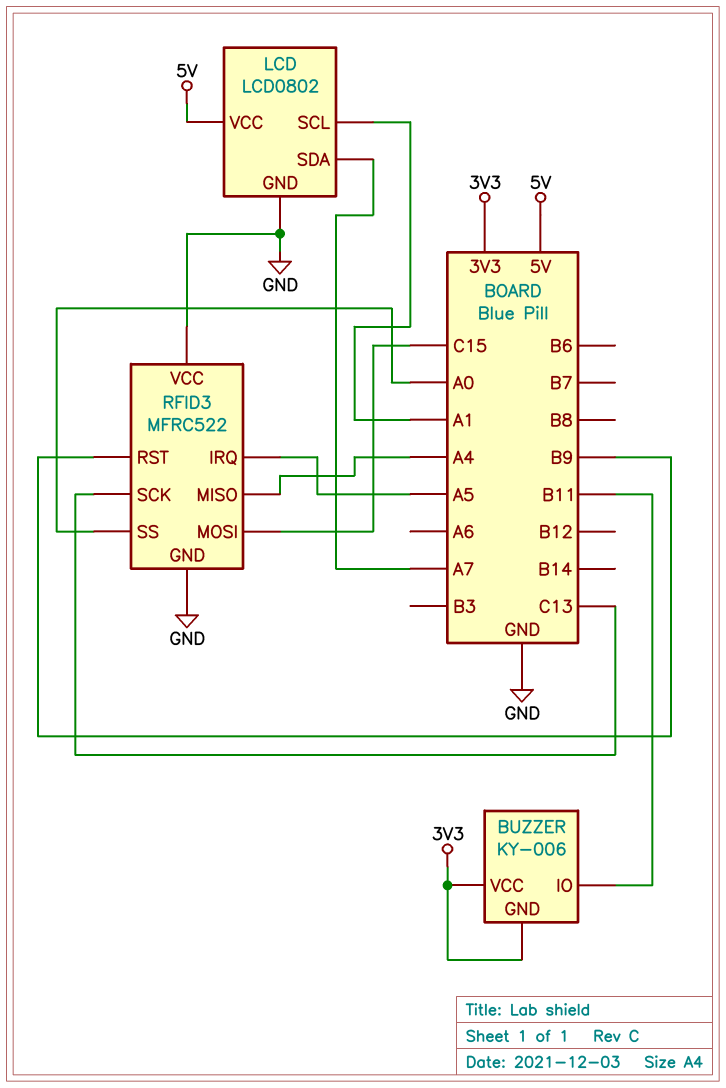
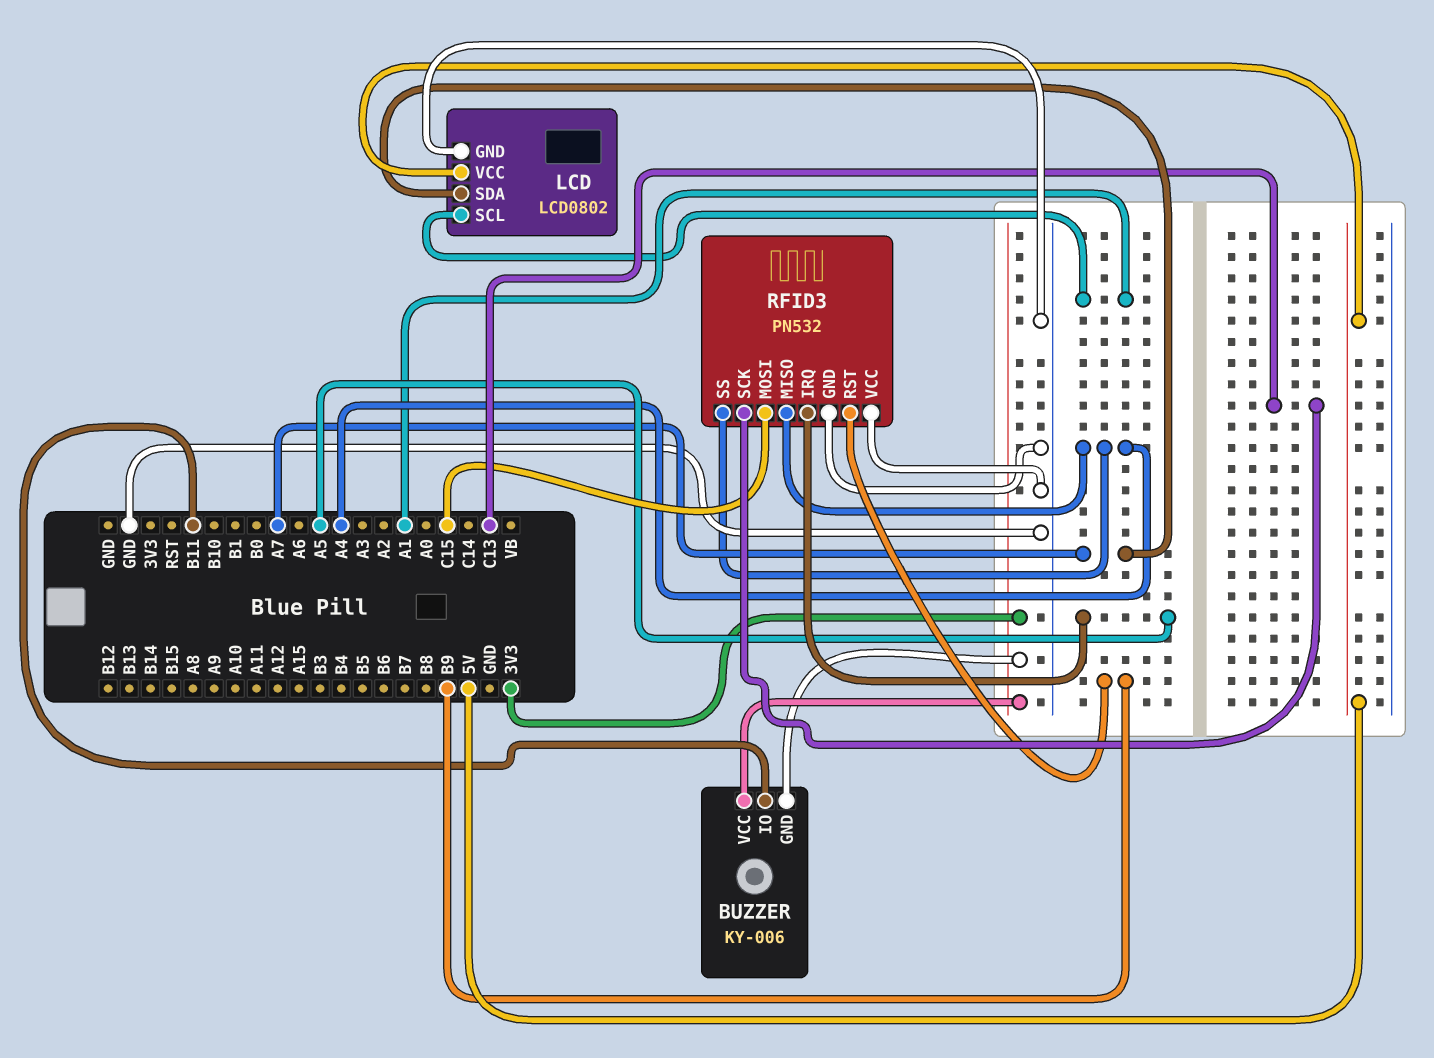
RFID3: MFRC522 -> PN532
RFID3 pin SS: A0 -> A4

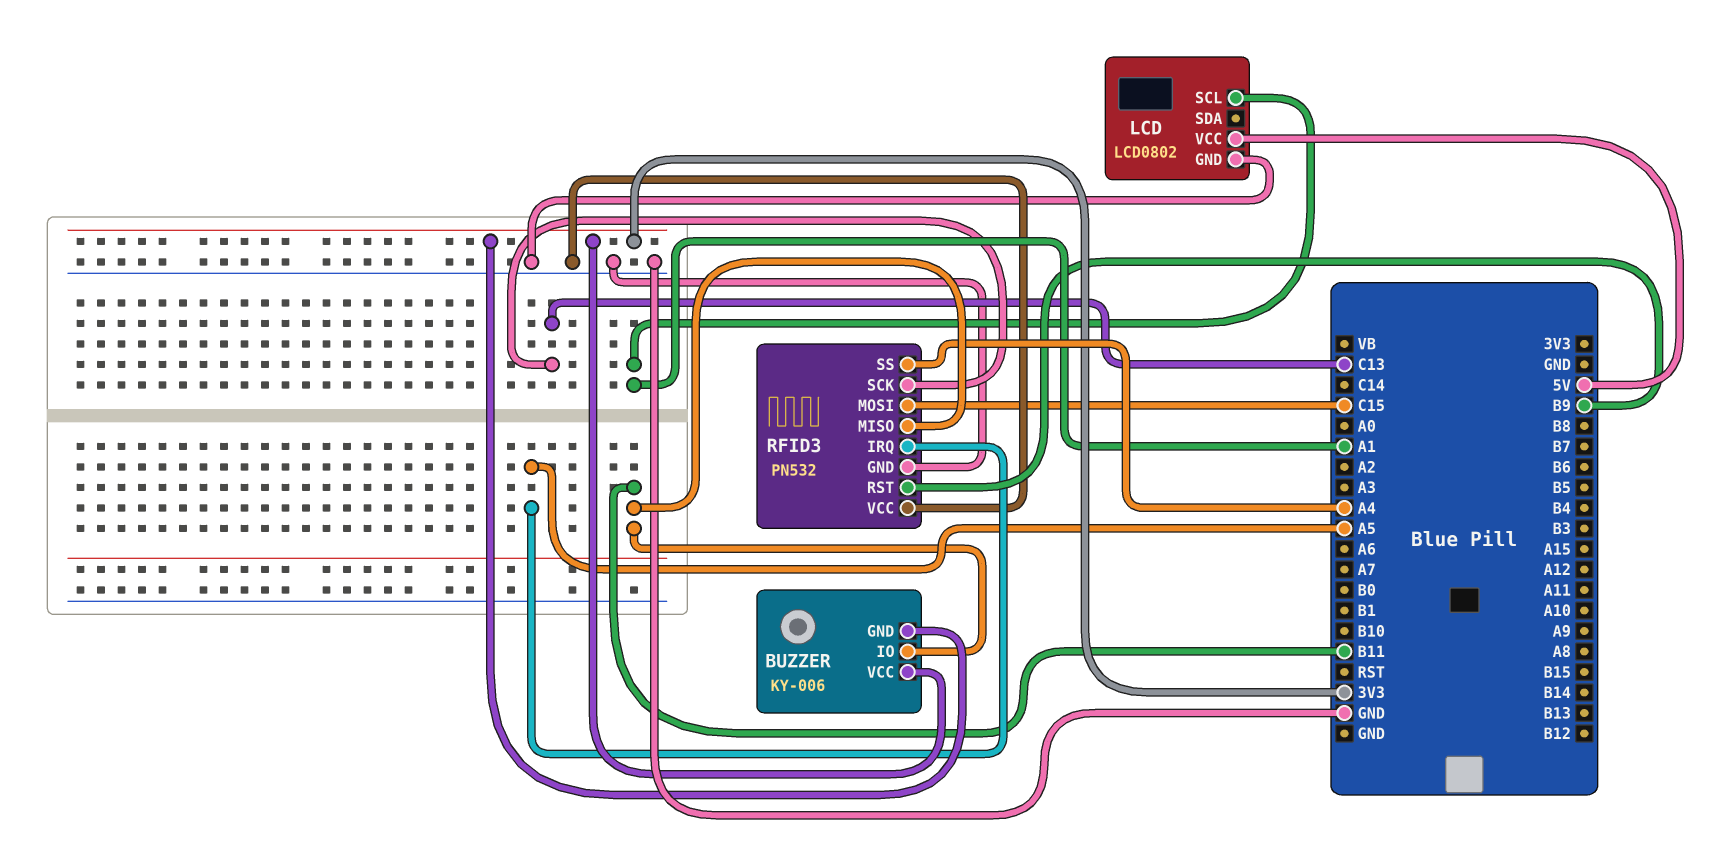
LCD pin SDA: A7 -> none
RFID3 pin MISO: A4 -> B11

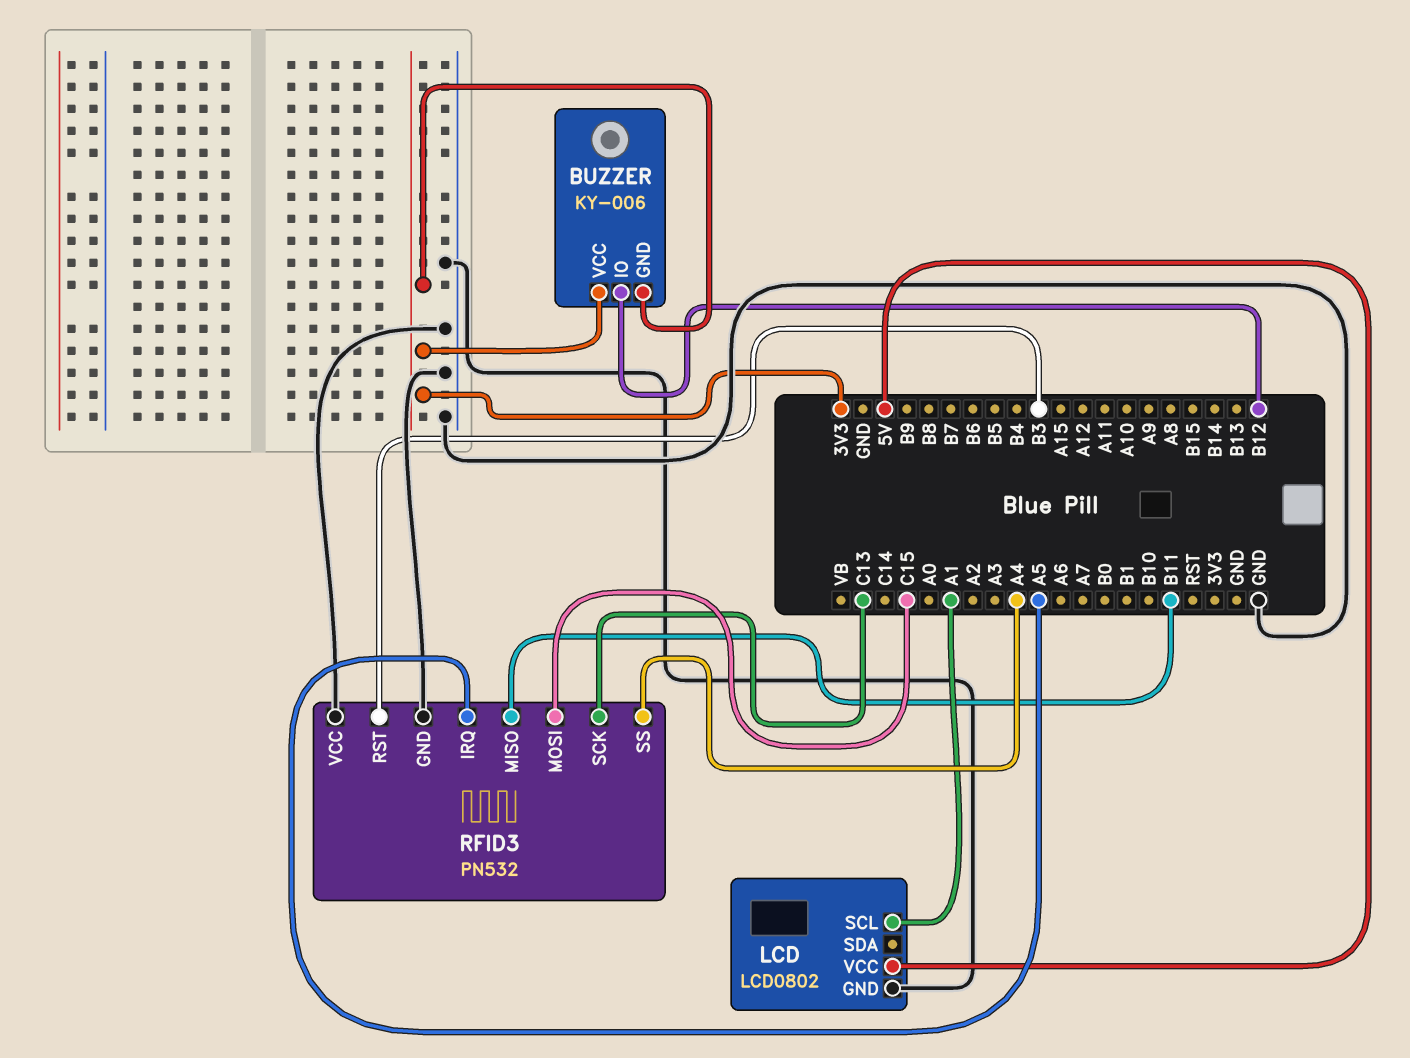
BUZZER pin IO: B11 -> B12
RFID3 pin RST: B9 -> B3

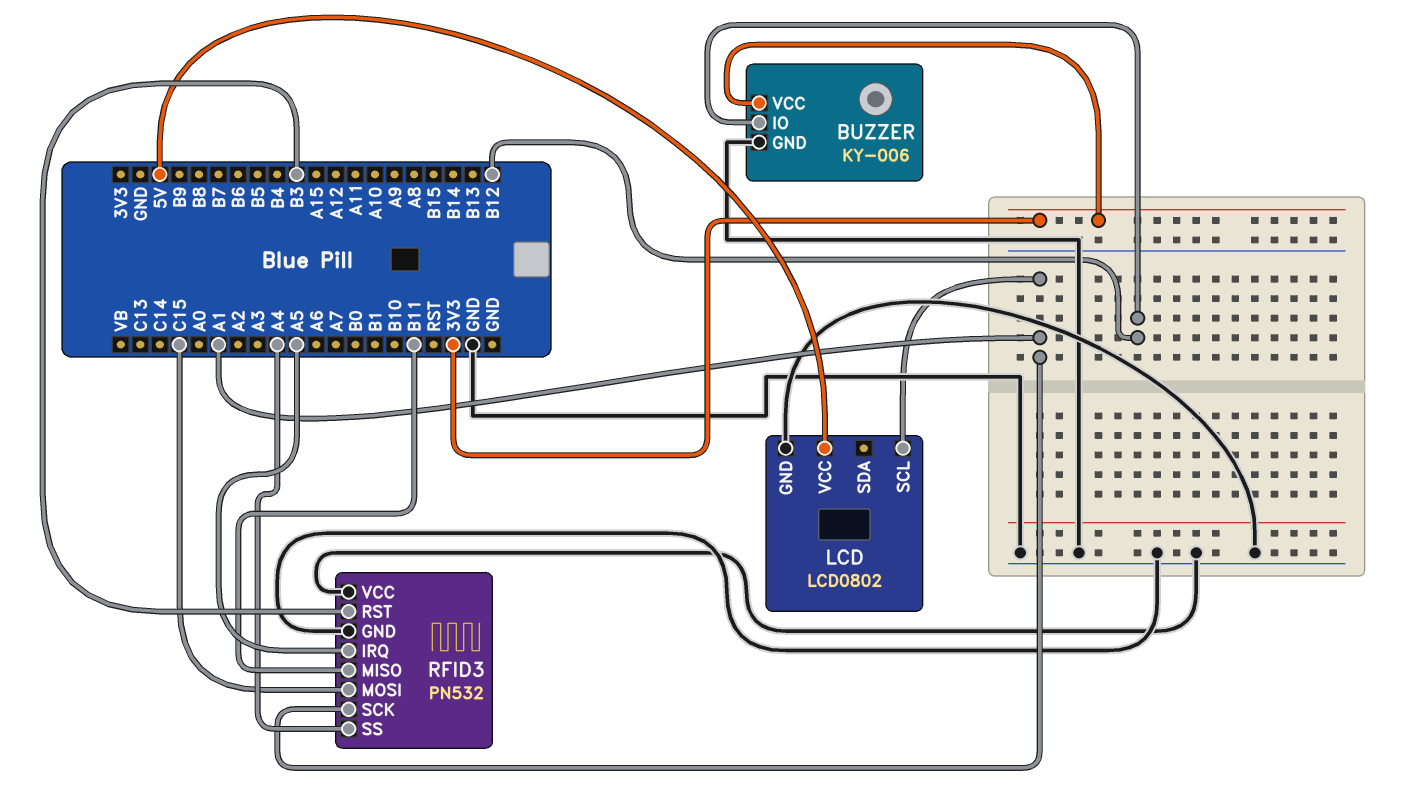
BUZZER pin GND: 3V3 -> GND
RFID3 pin SCK: C13 -> A1

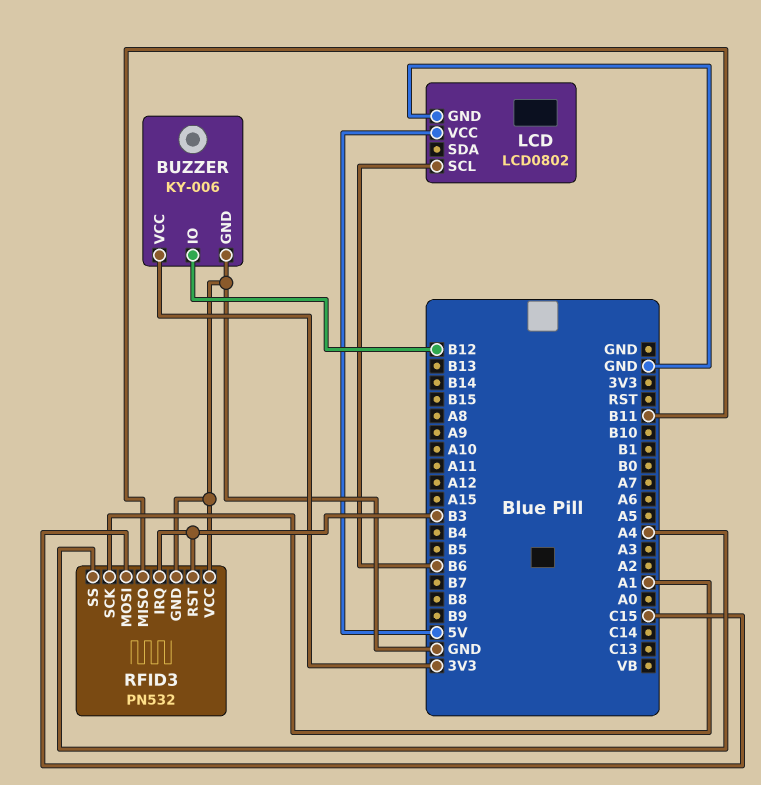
LCD pin SCL: A1 -> B6
RFID3 pin IRQ: A5 -> B3

